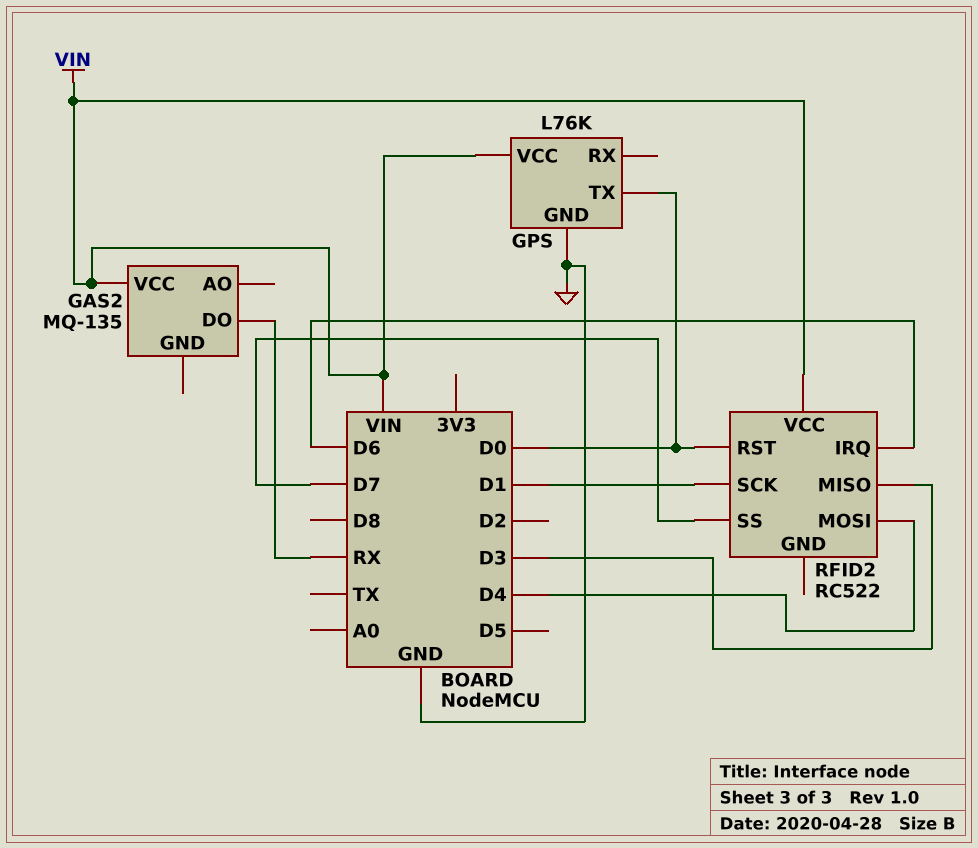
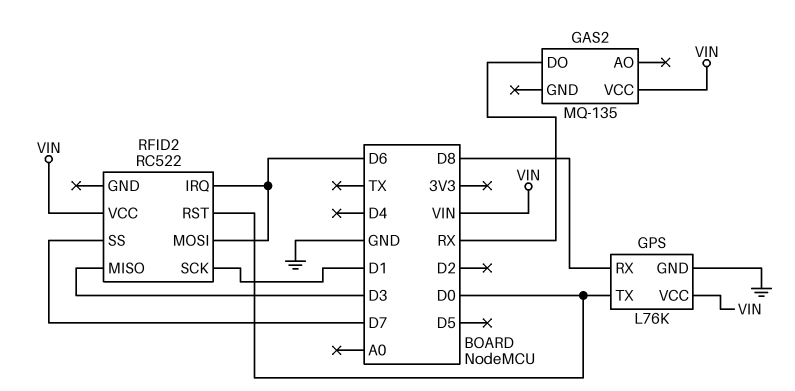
GPS pin RX: none -> D8
RFID2 pin MOSI: D4 -> D6

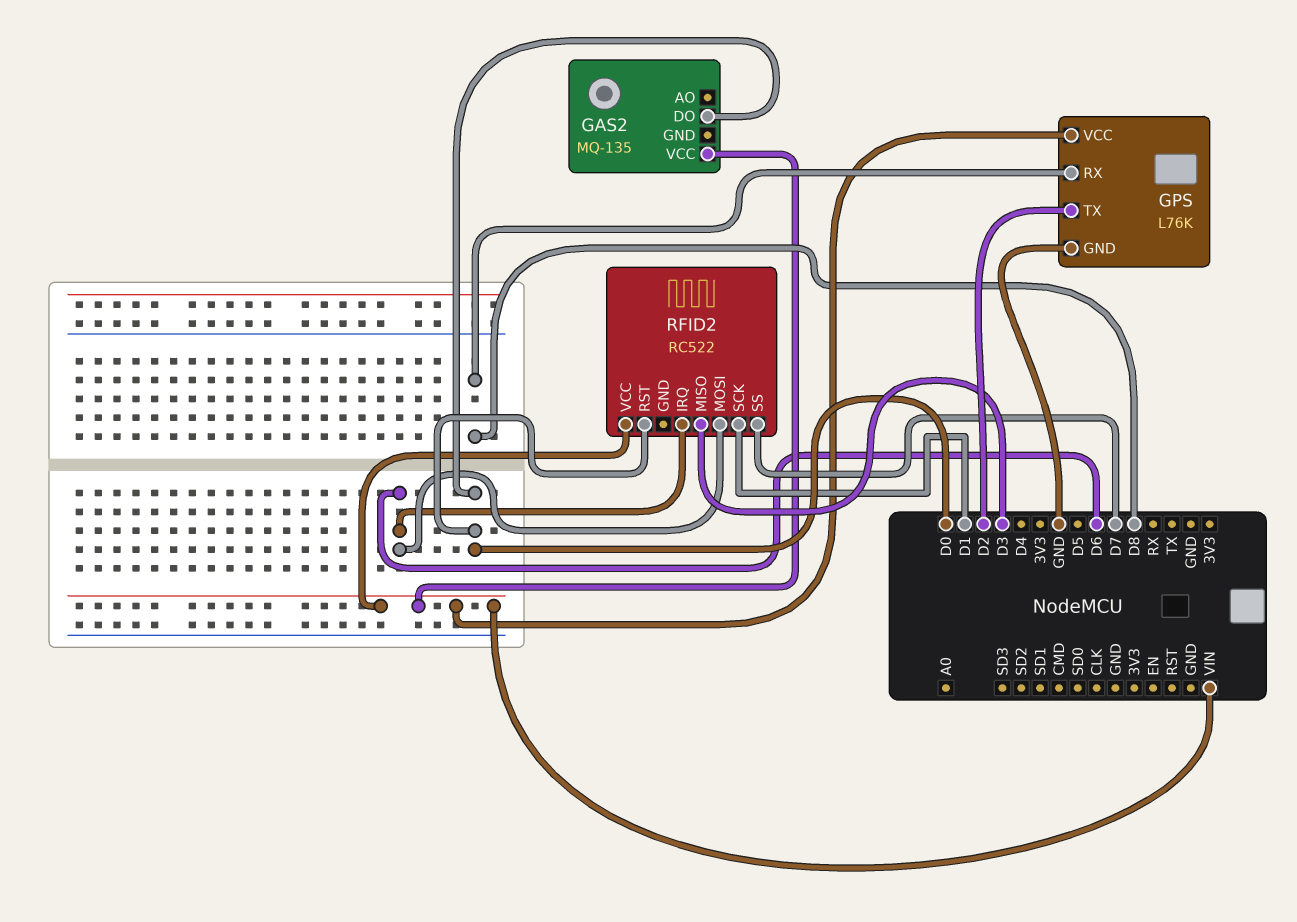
GAS2 pin DO: RX -> D0
GPS pin TX: D0 -> D2

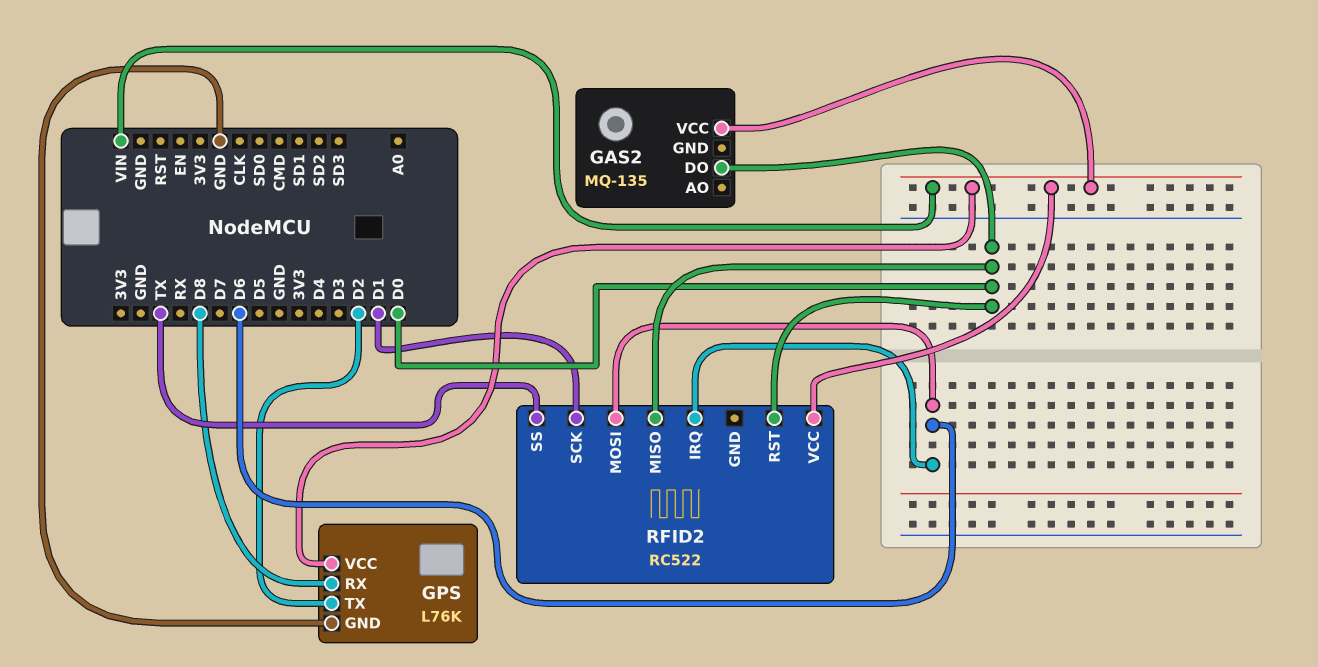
RFID2 pin MISO: D3 -> D0
RFID2 pin SS: D7 -> TX

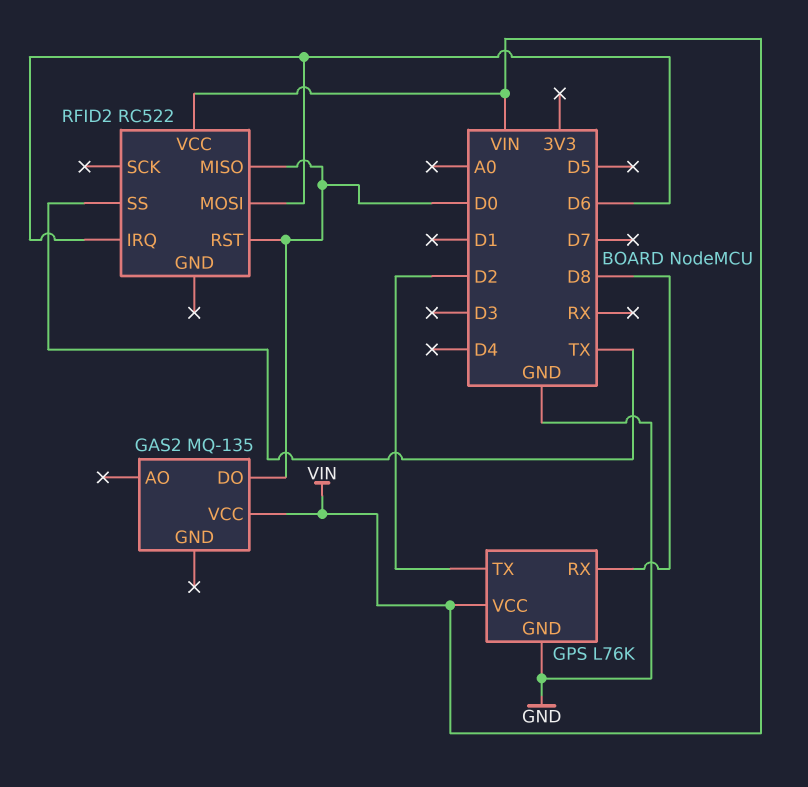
RFID2 pin SCK: D1 -> none

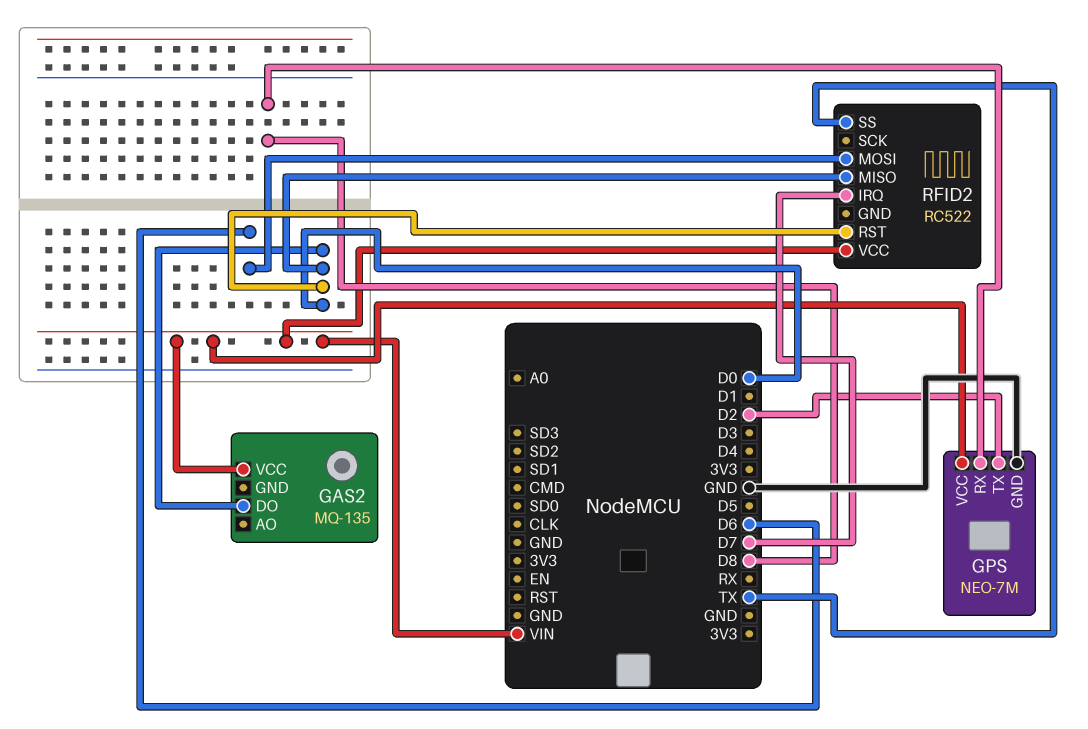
GPS: L76K -> NEO-7M
RFID2 pin IRQ: D6 -> D7

